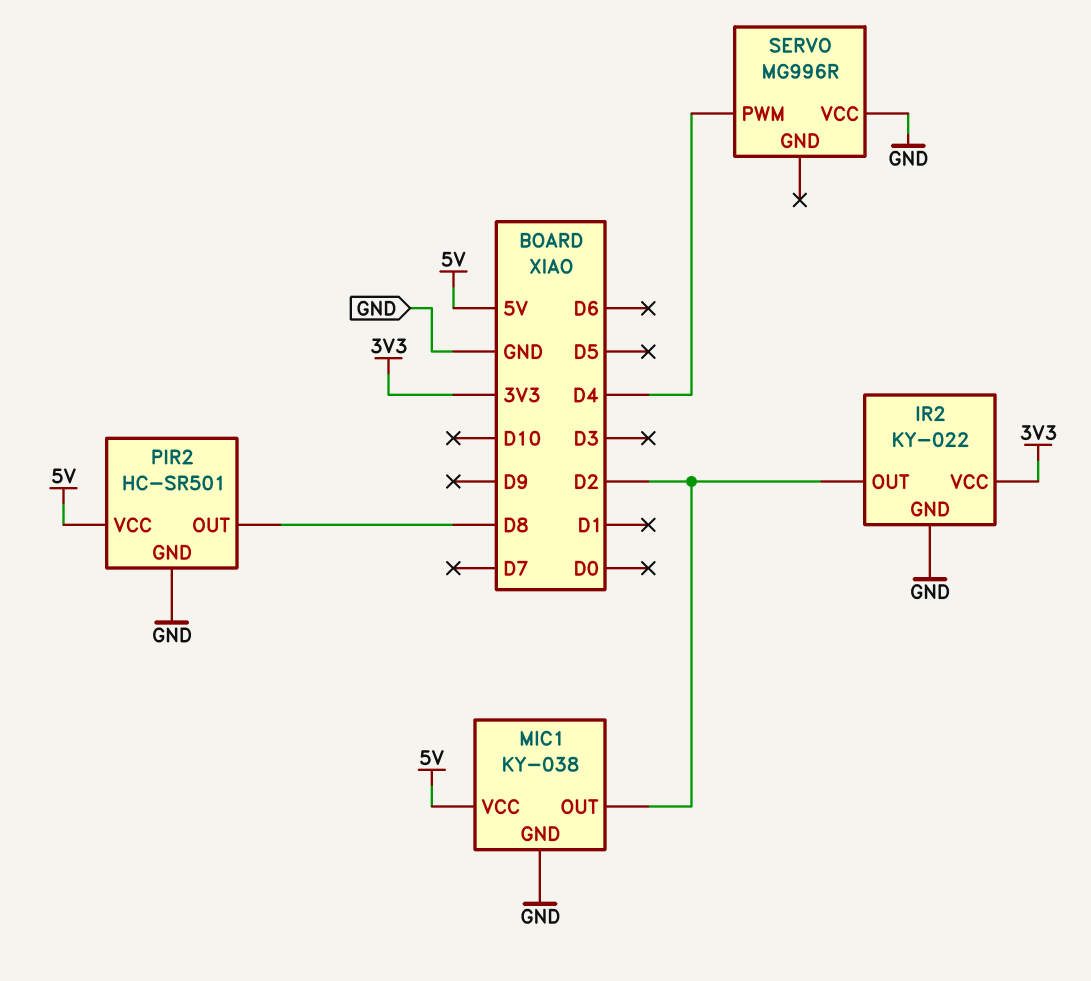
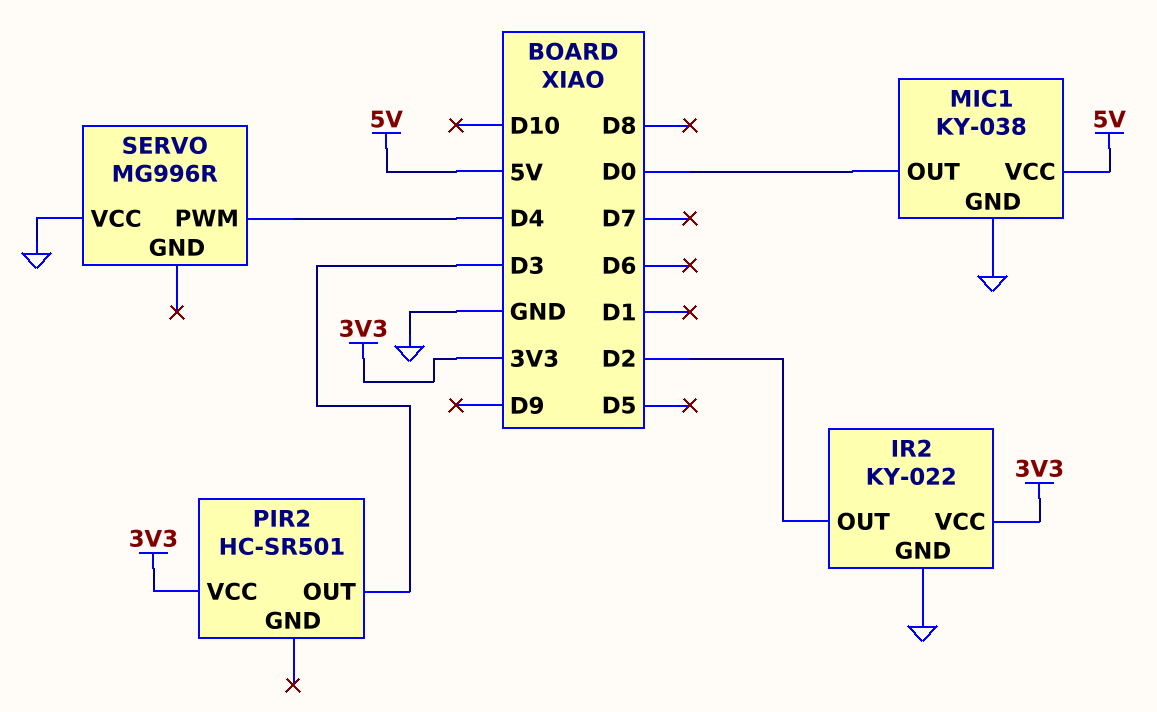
MIC1 pin OUT: D2 -> D0
PIR2 pin GND: GND -> none
PIR2 pin OUT: D8 -> D3
PIR2 pin VCC: 5V -> 3V3

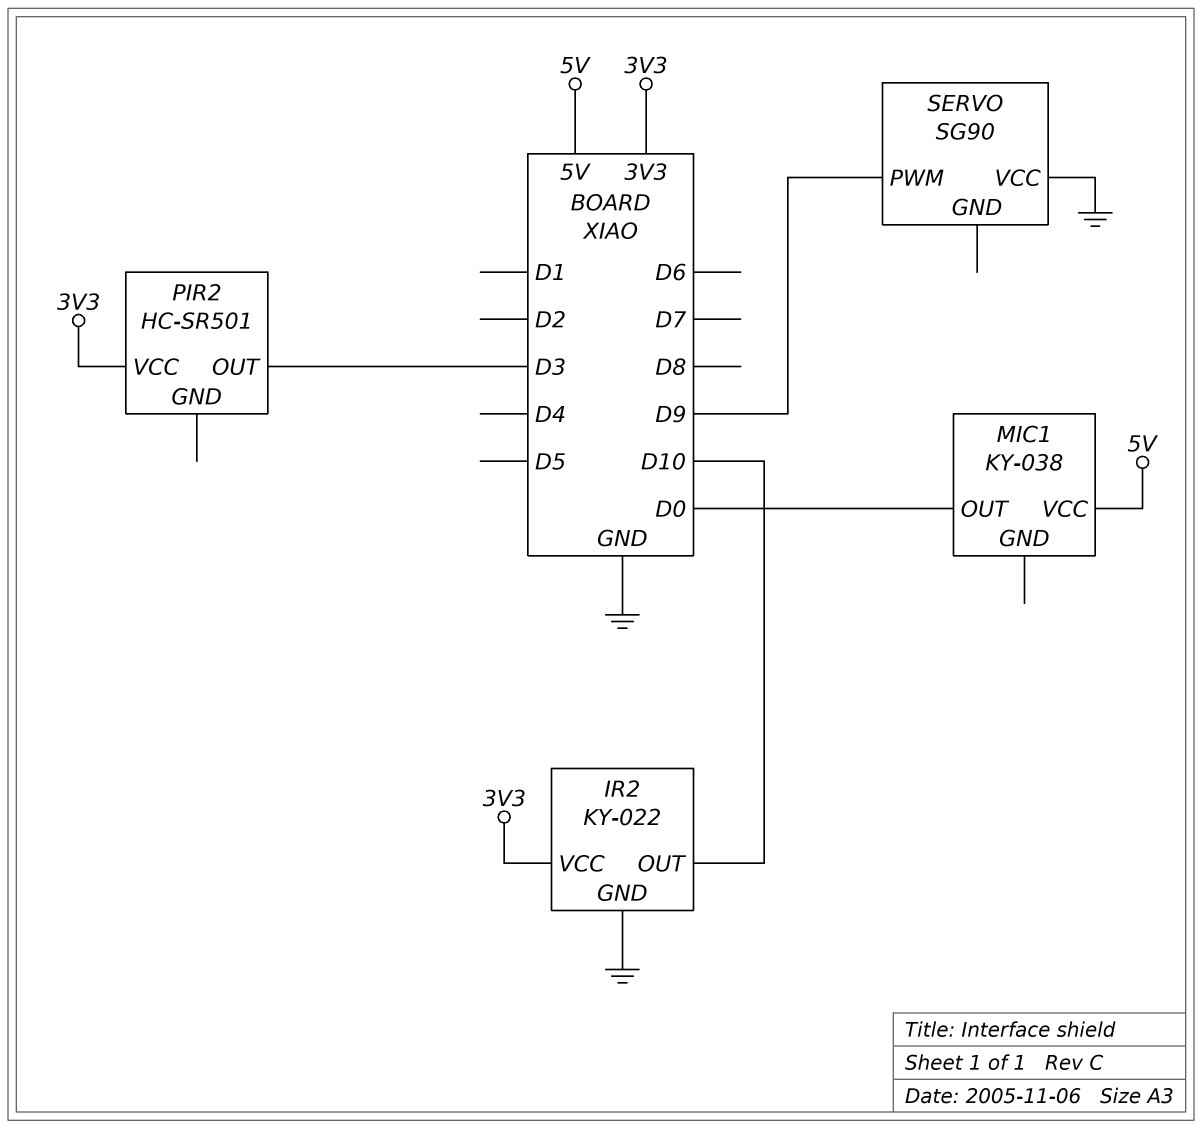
IR2 pin OUT: D2 -> D10
MIC1 pin GND: GND -> none
SERVO: MG996R -> SG90
SERVO pin PWM: D4 -> D9

